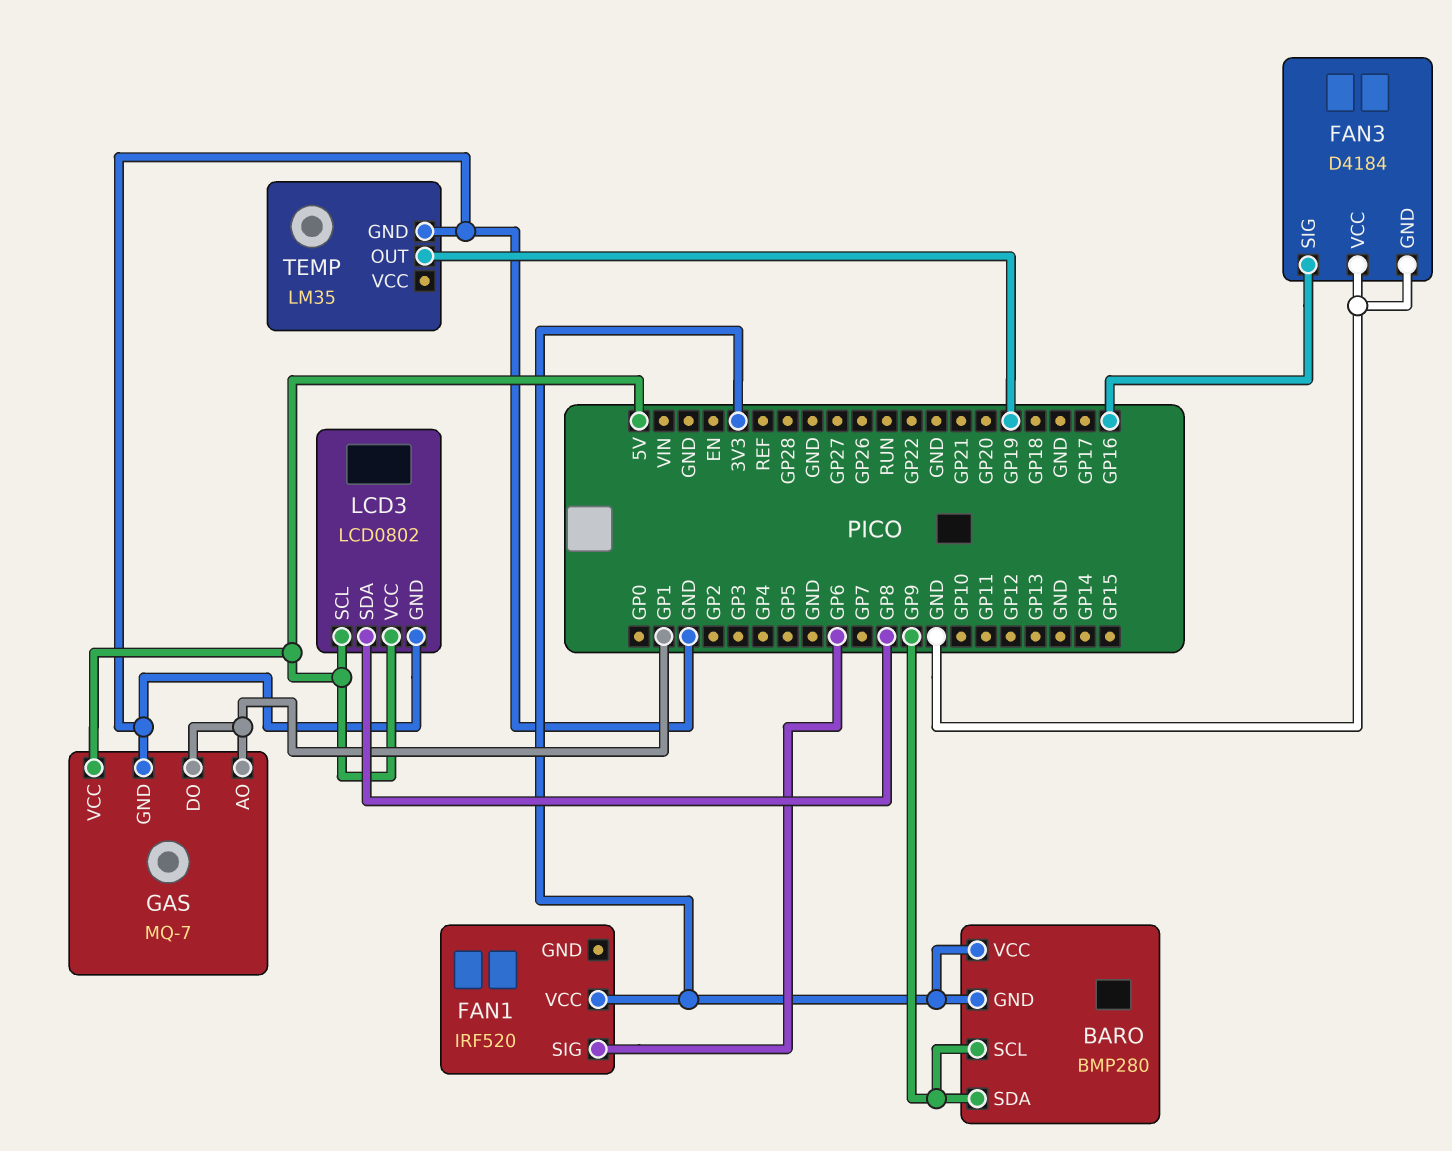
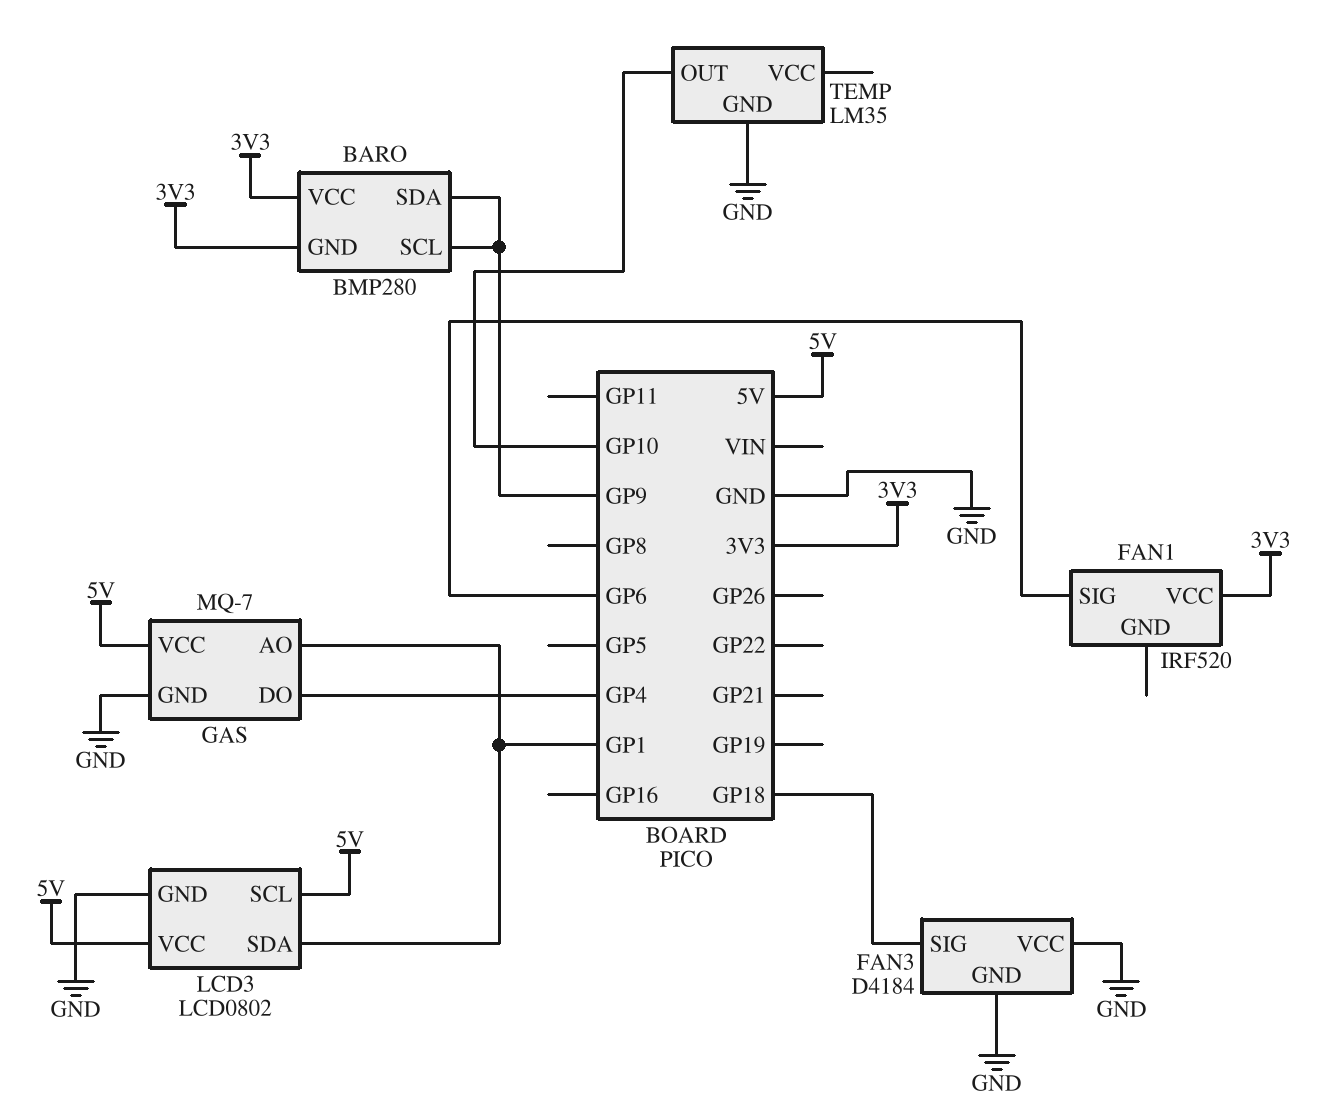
FAN3 pin SIG: GP16 -> GP18
GAS pin DO: GP1 -> GP4
LCD3 pin SDA: GP8 -> GP1
TEMP pin OUT: GP19 -> GP10

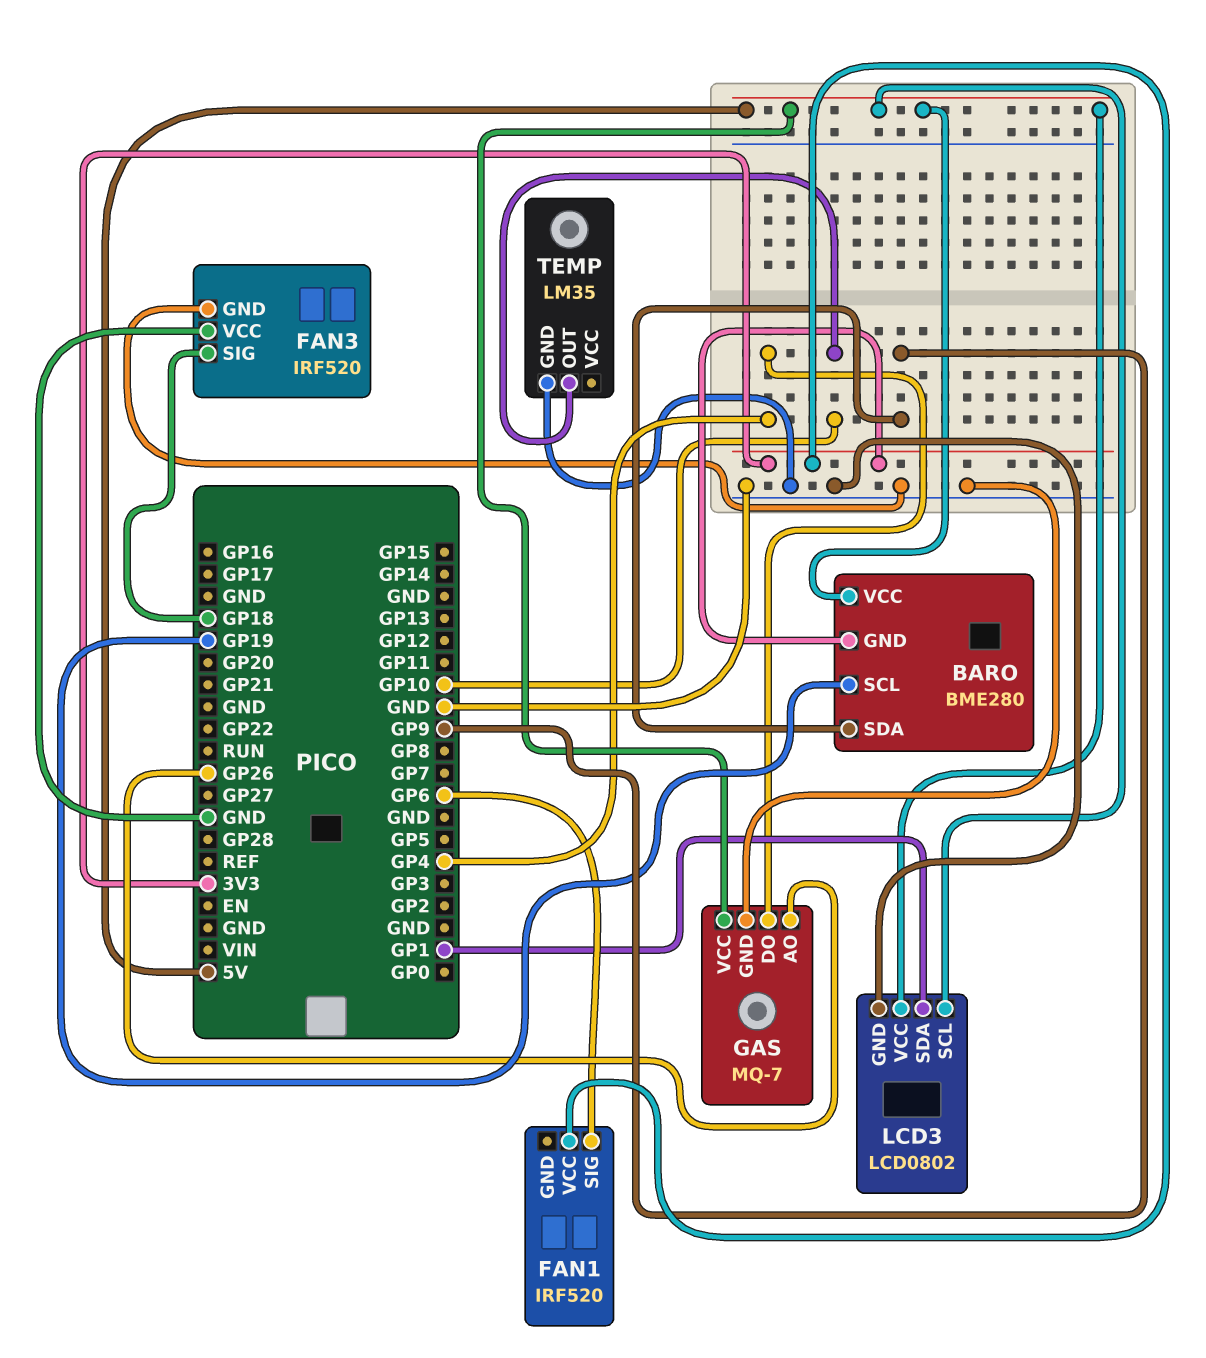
BARO: BMP280 -> BME280
BARO pin SCL: GP9 -> GP19
BARO pin VCC: 3V3 -> 5V
FAN3: D4184 -> IRF520
GAS pin AO: GP1 -> GP26

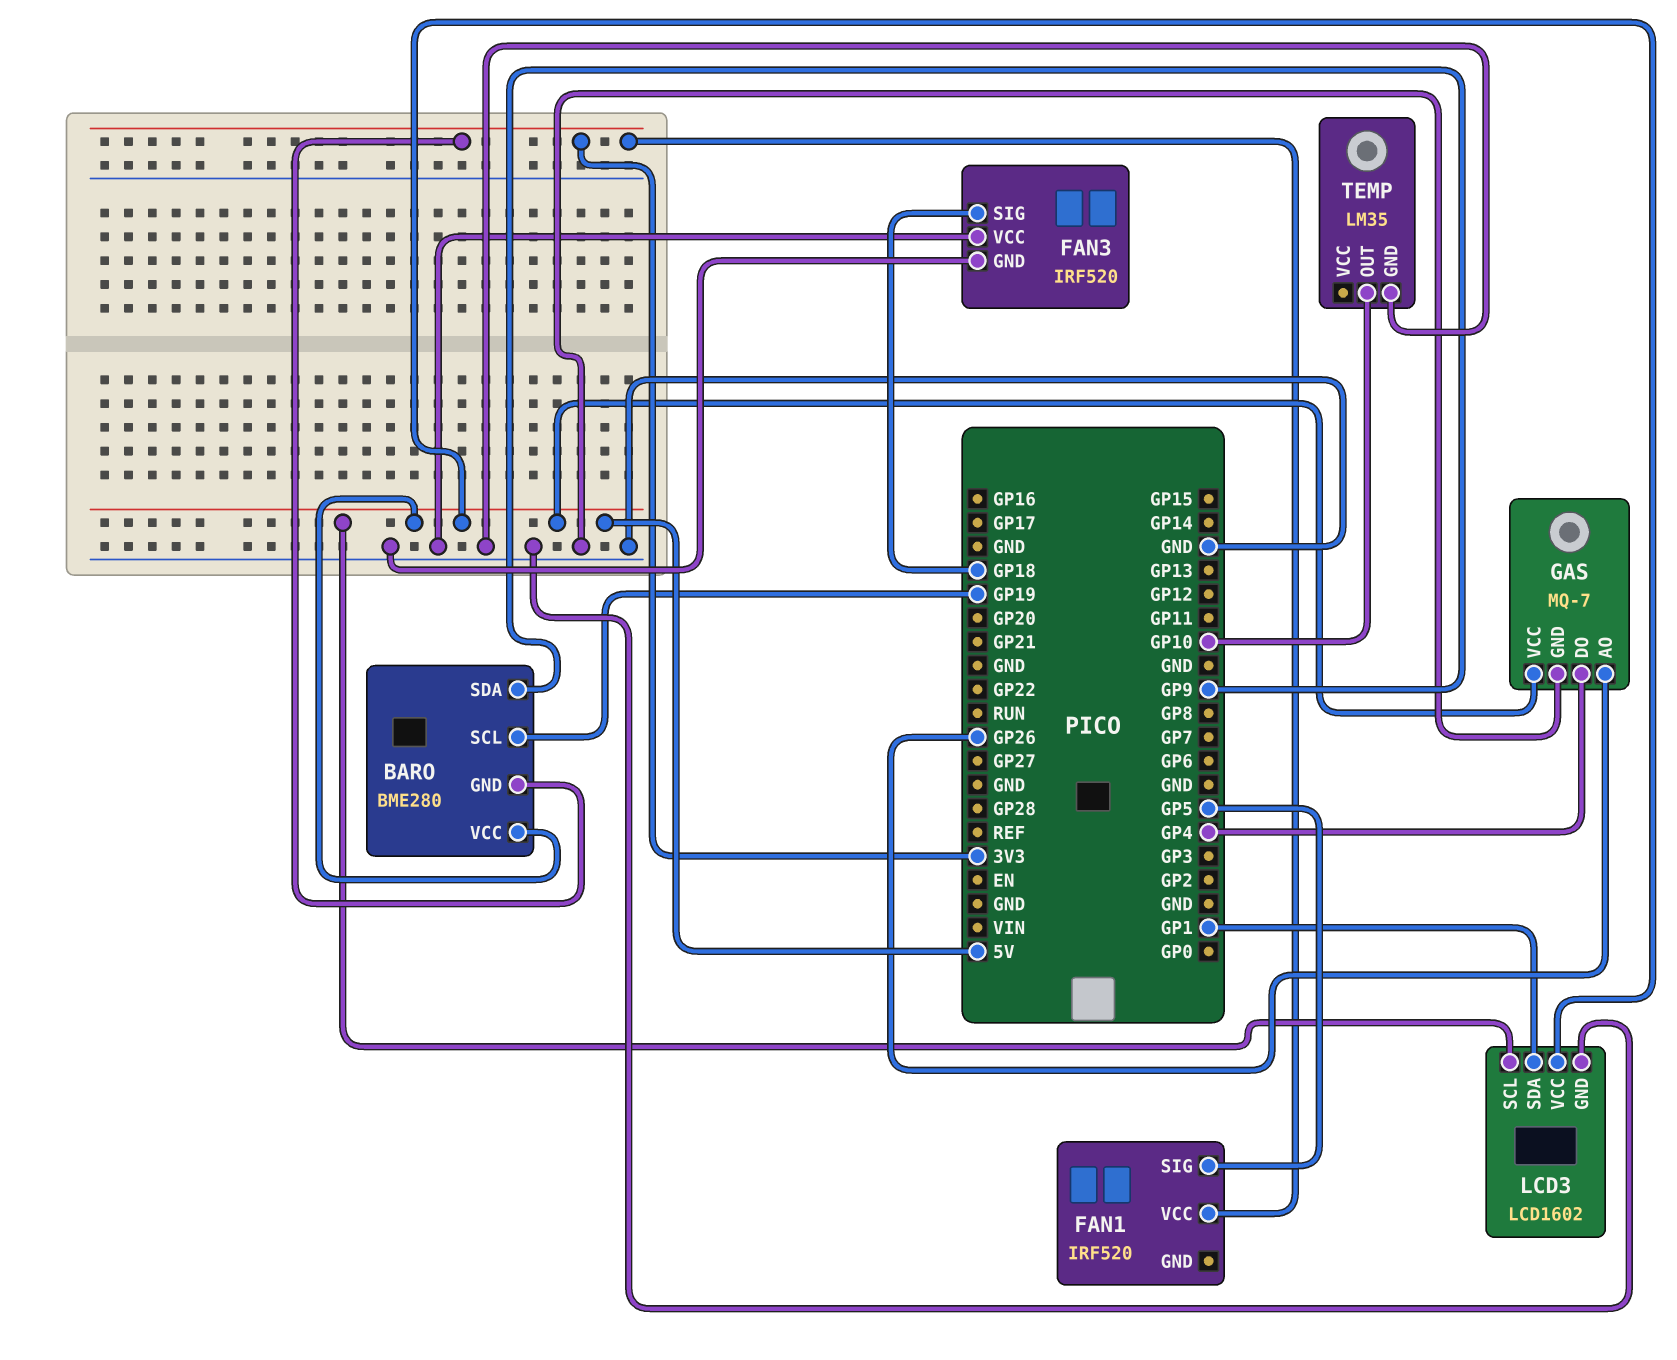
FAN1 pin SIG: GP6 -> GP5
LCD3: LCD0802 -> LCD1602

